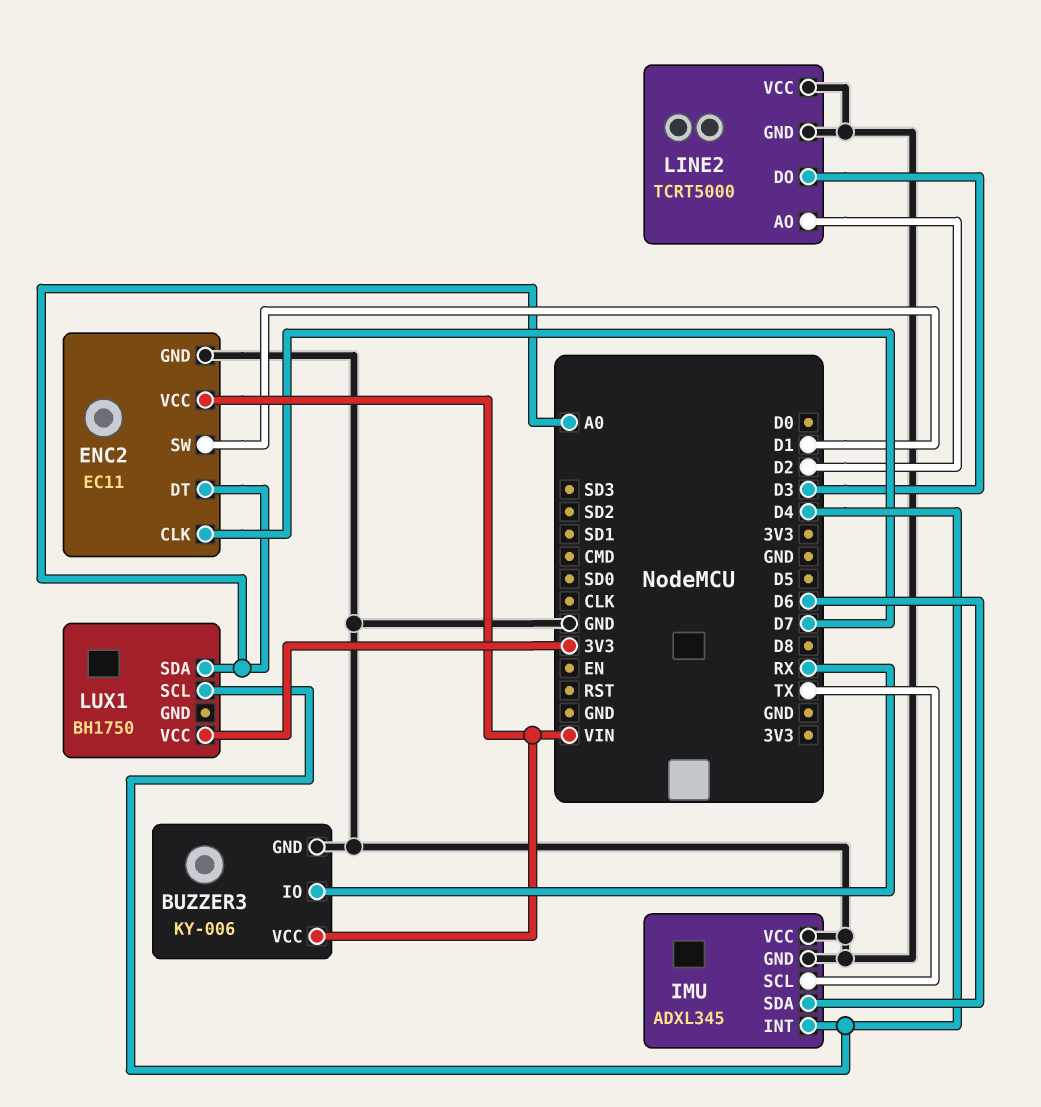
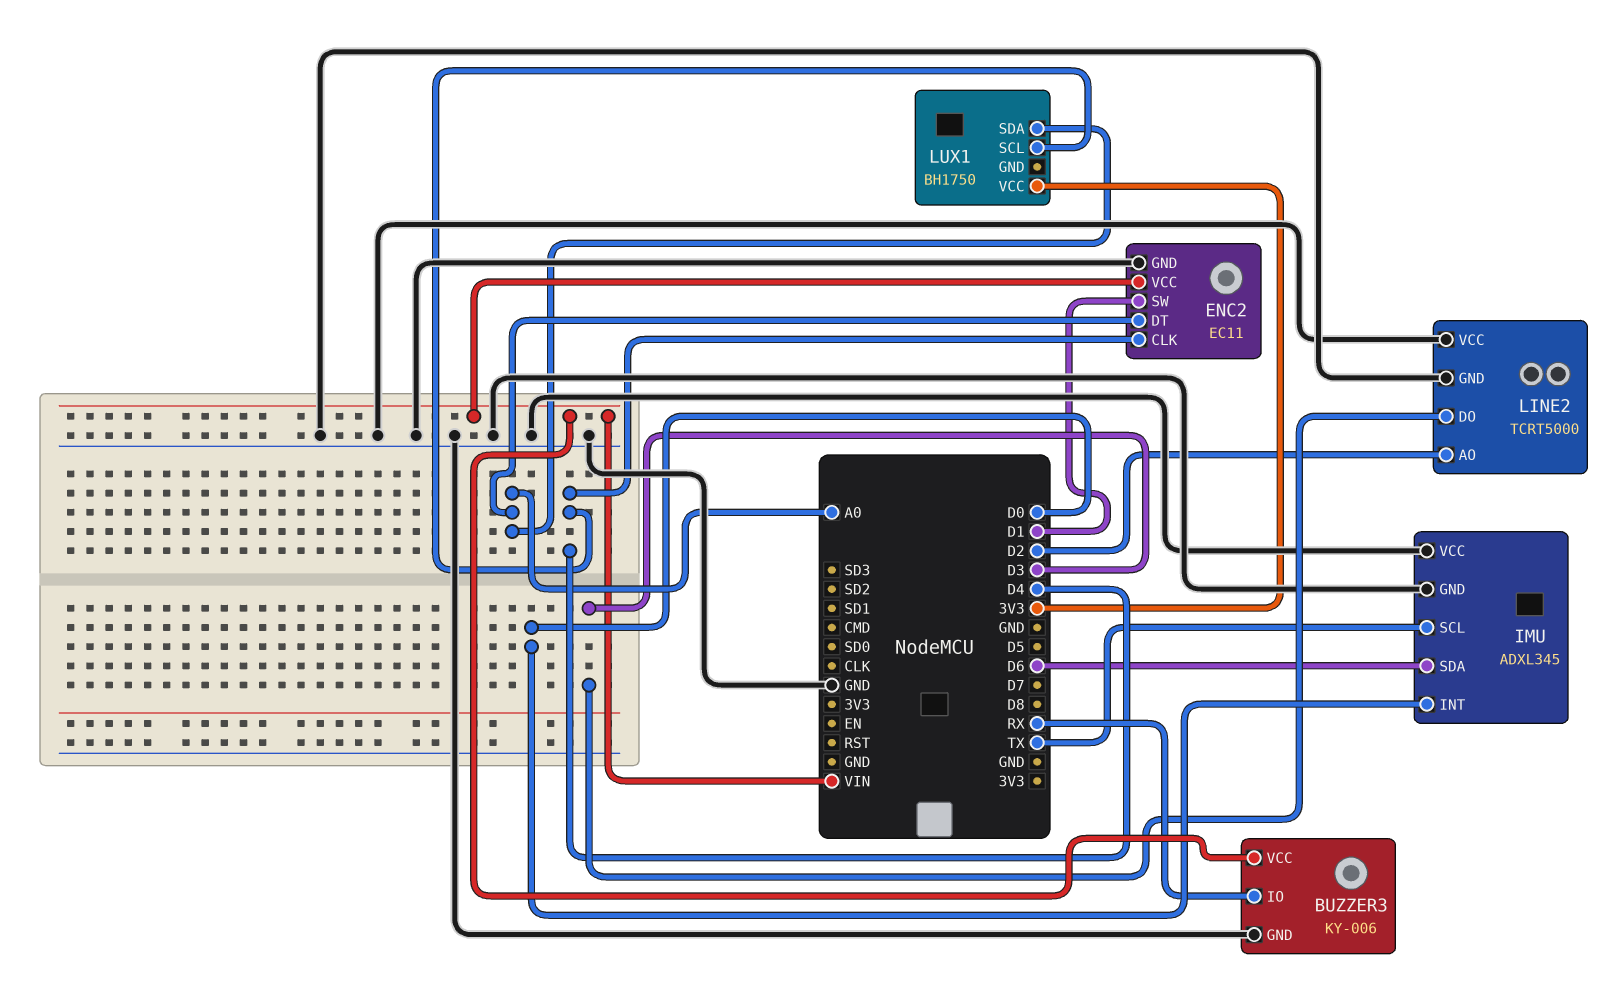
ENC2 pin CLK: D7 -> D4
IMU pin INT: D4 -> D0

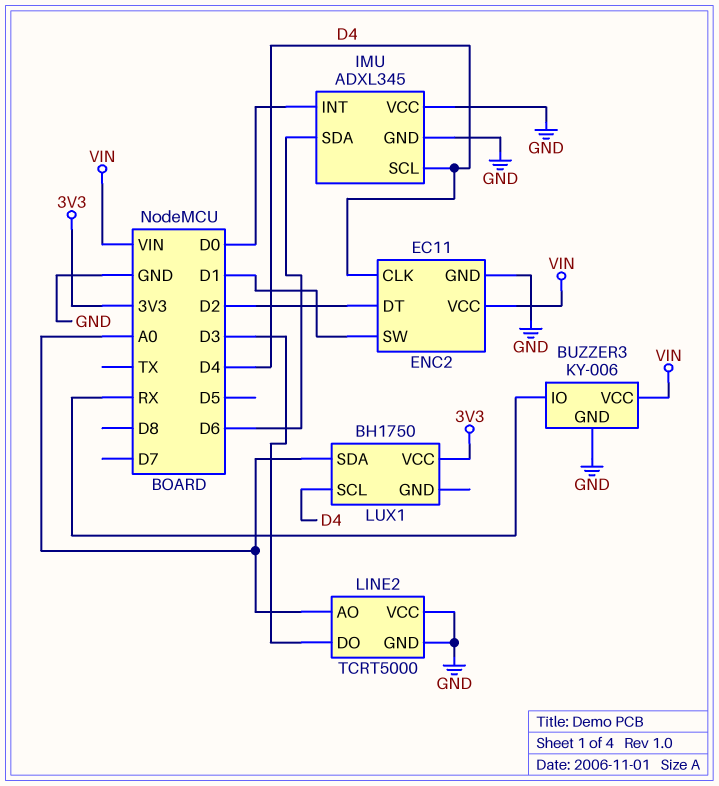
ENC2 pin DT: A0 -> D2
IMU pin SCL: TX -> D4
LINE2 pin AO: D2 -> A0

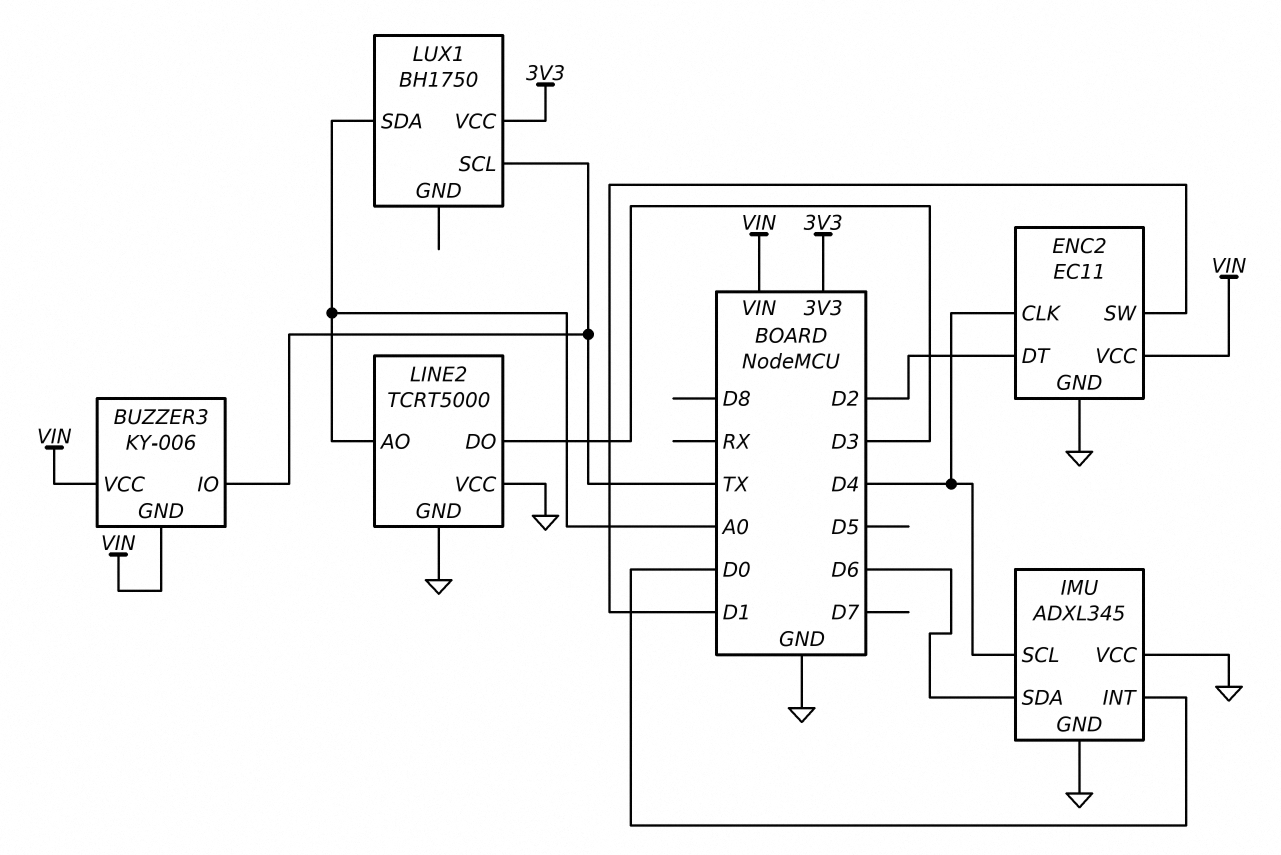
BUZZER3 pin GND: GND -> VIN
BUZZER3 pin IO: RX -> TX
LUX1 pin SCL: D4 -> TX

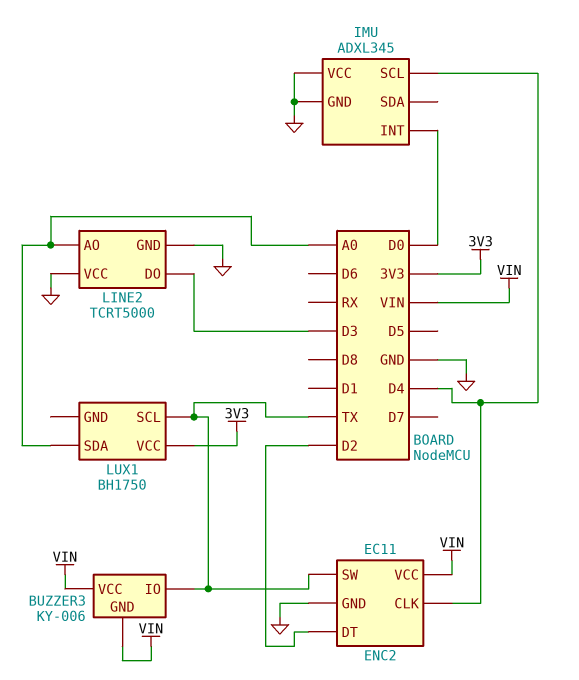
ENC2 pin SW: D1 -> TX
IMU pin SDA: D6 -> none

